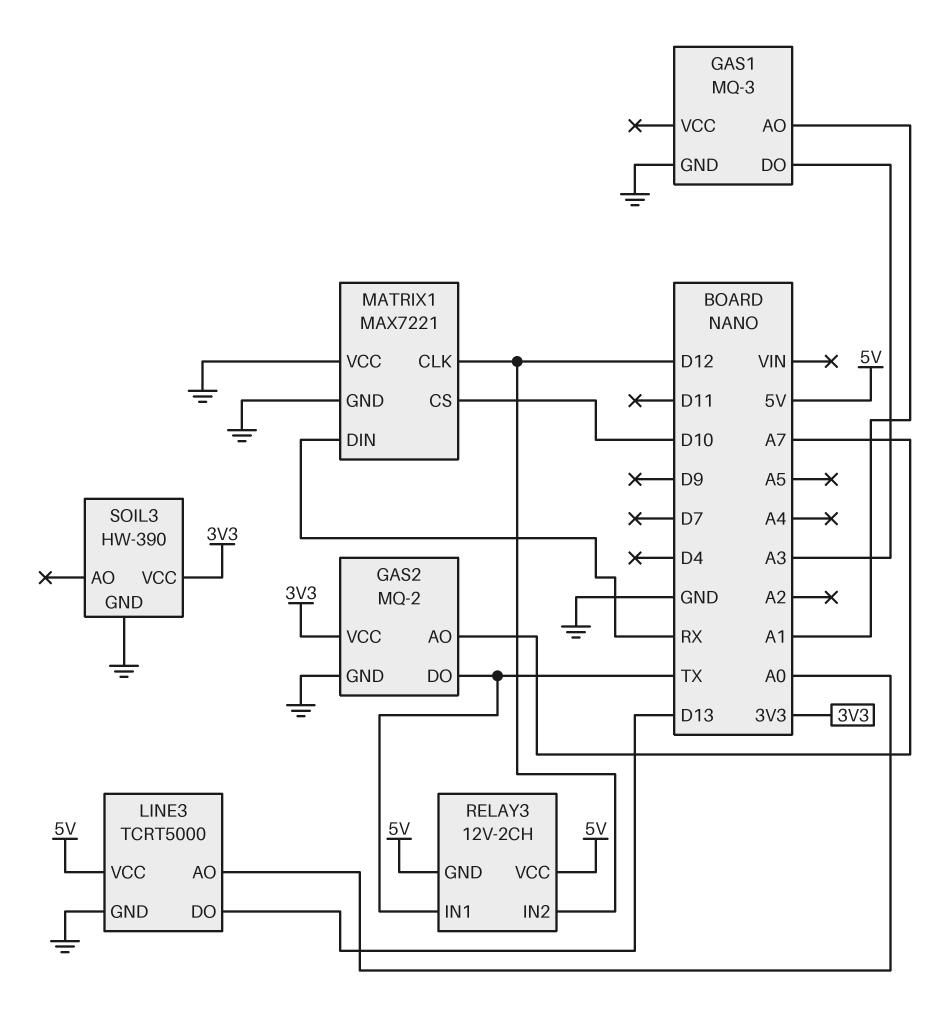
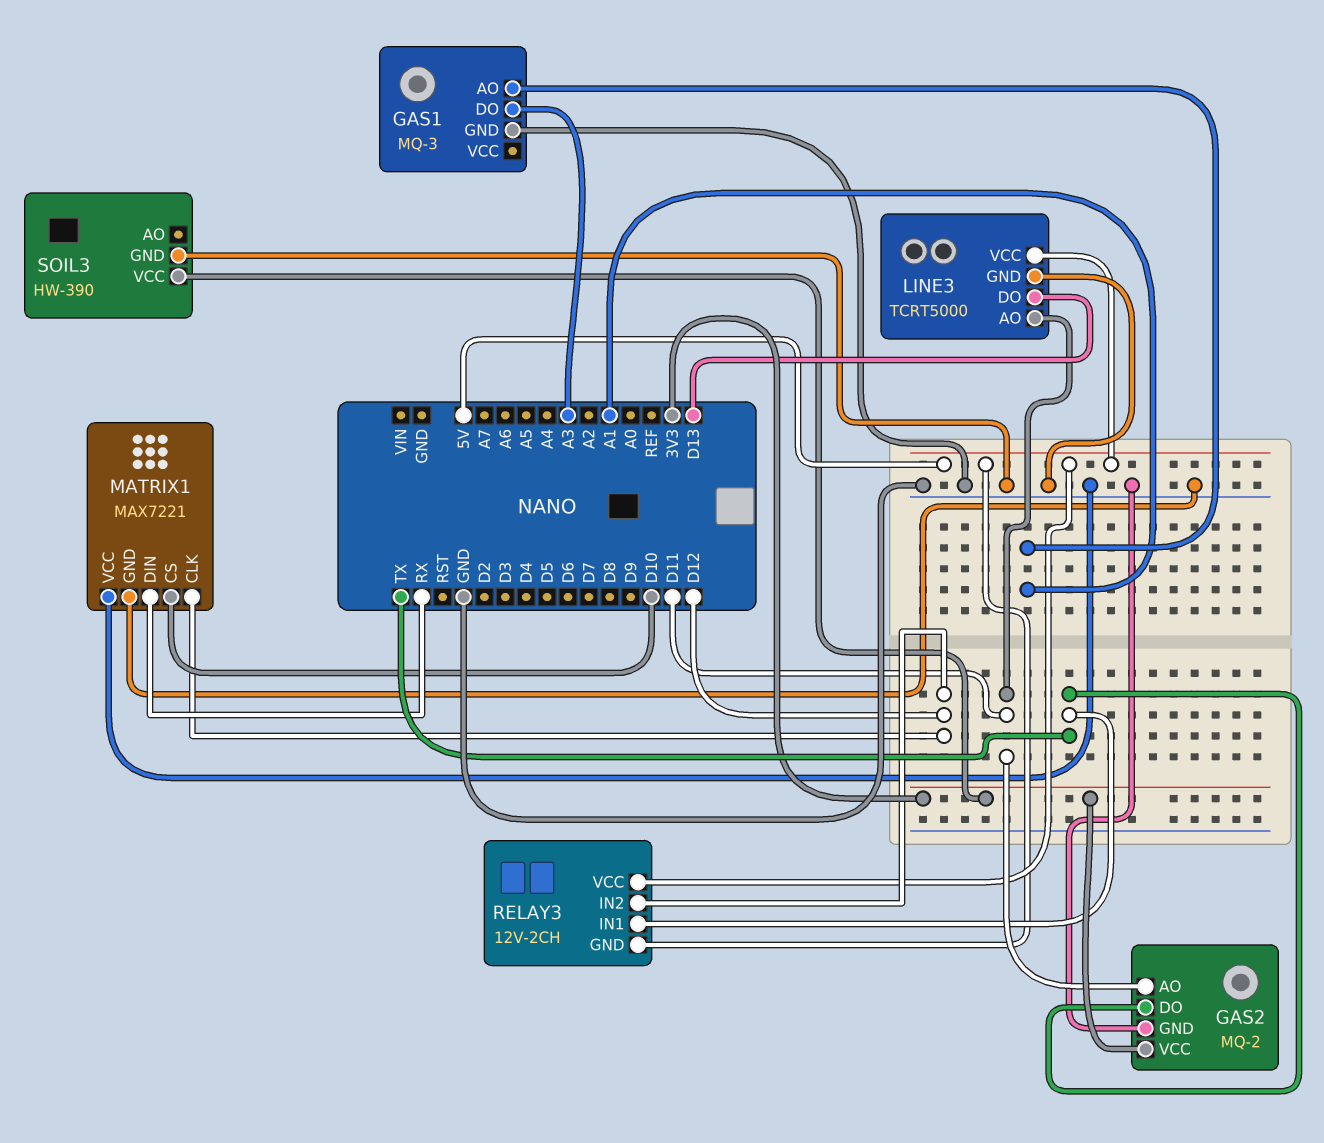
GAS2 pin AO: A7 -> D11
LINE3 pin AO: A0 -> D11

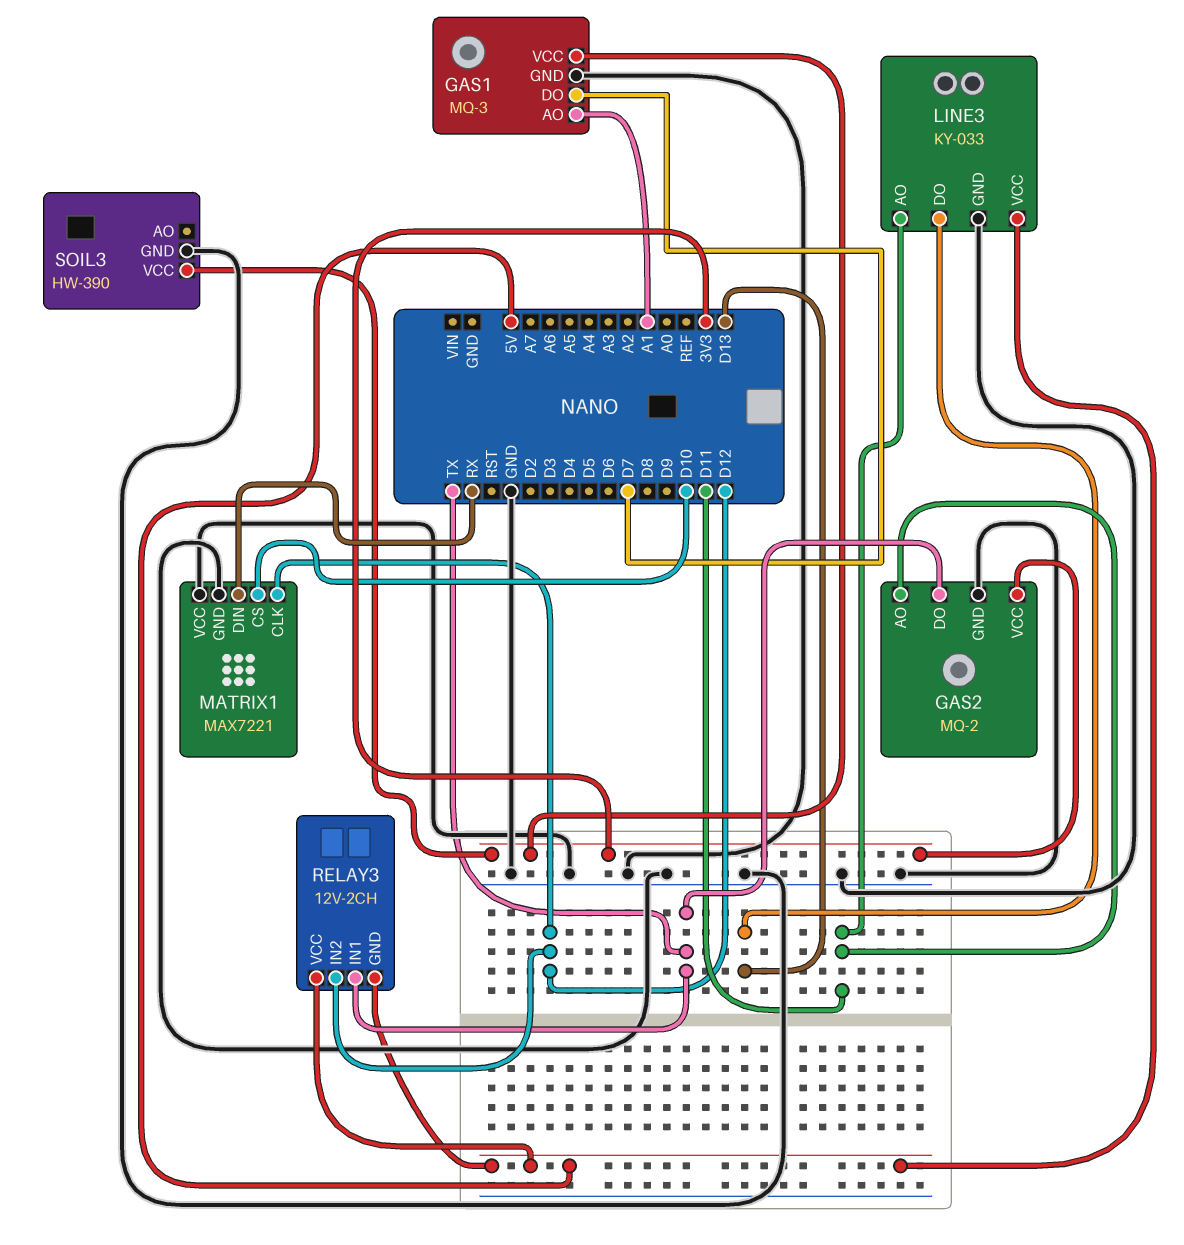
GAS1 pin DO: A3 -> D7
GAS1 pin VCC: none -> 3V3
LINE3: TCRT5000 -> KY-033

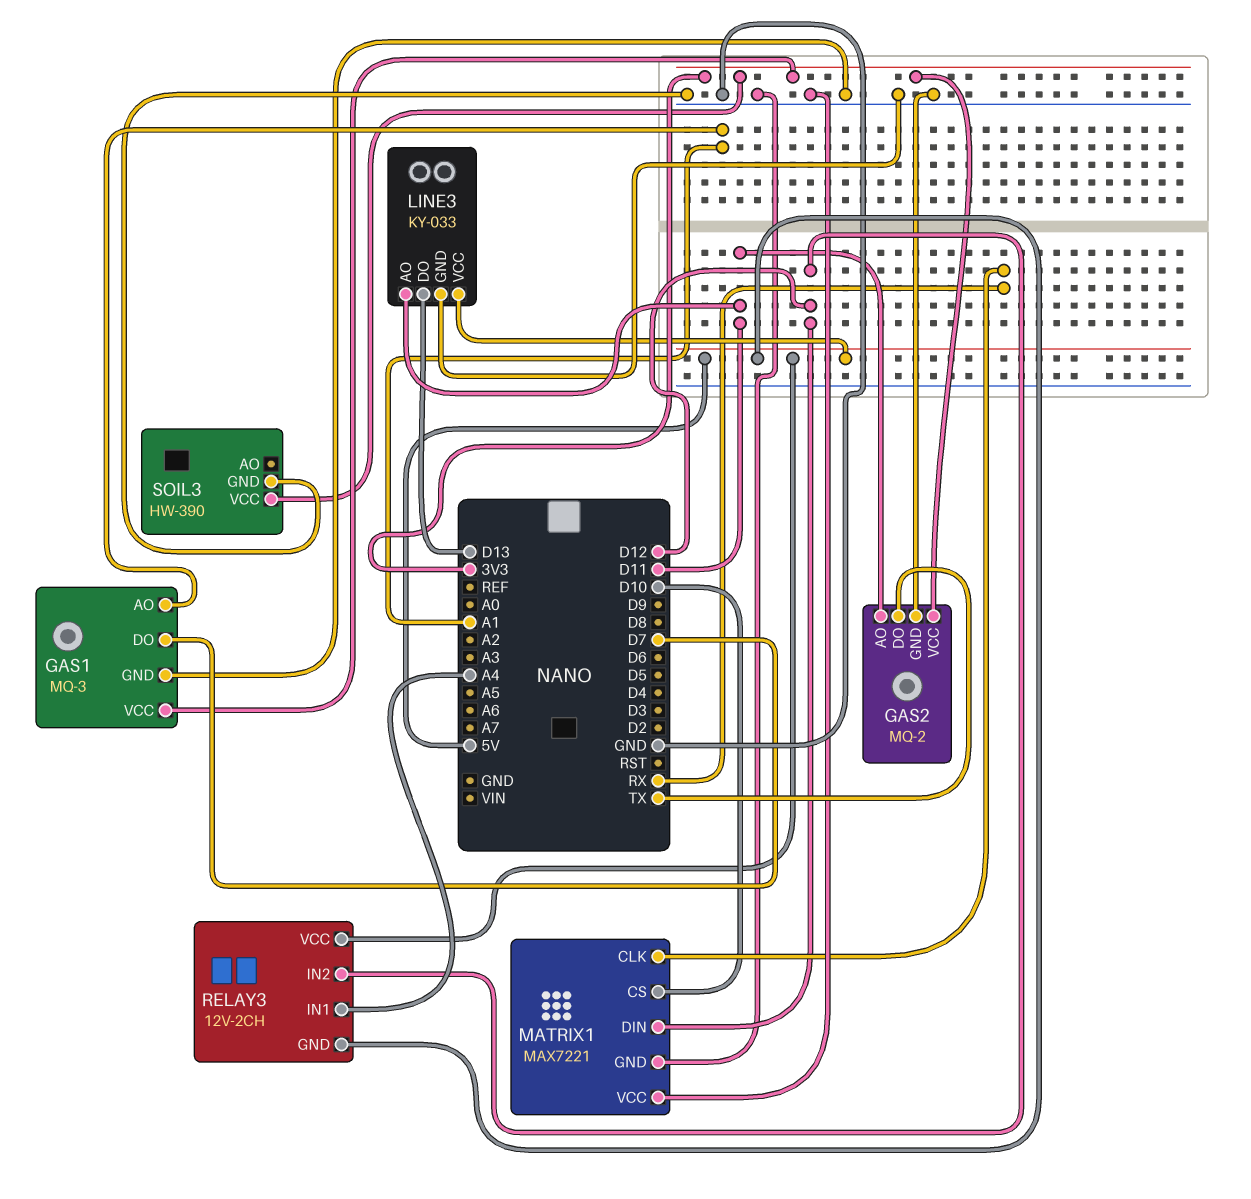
MATRIX1 pin CLK: D12 -> RX
MATRIX1 pin DIN: RX -> D12
RELAY3 pin IN1: TX -> A4

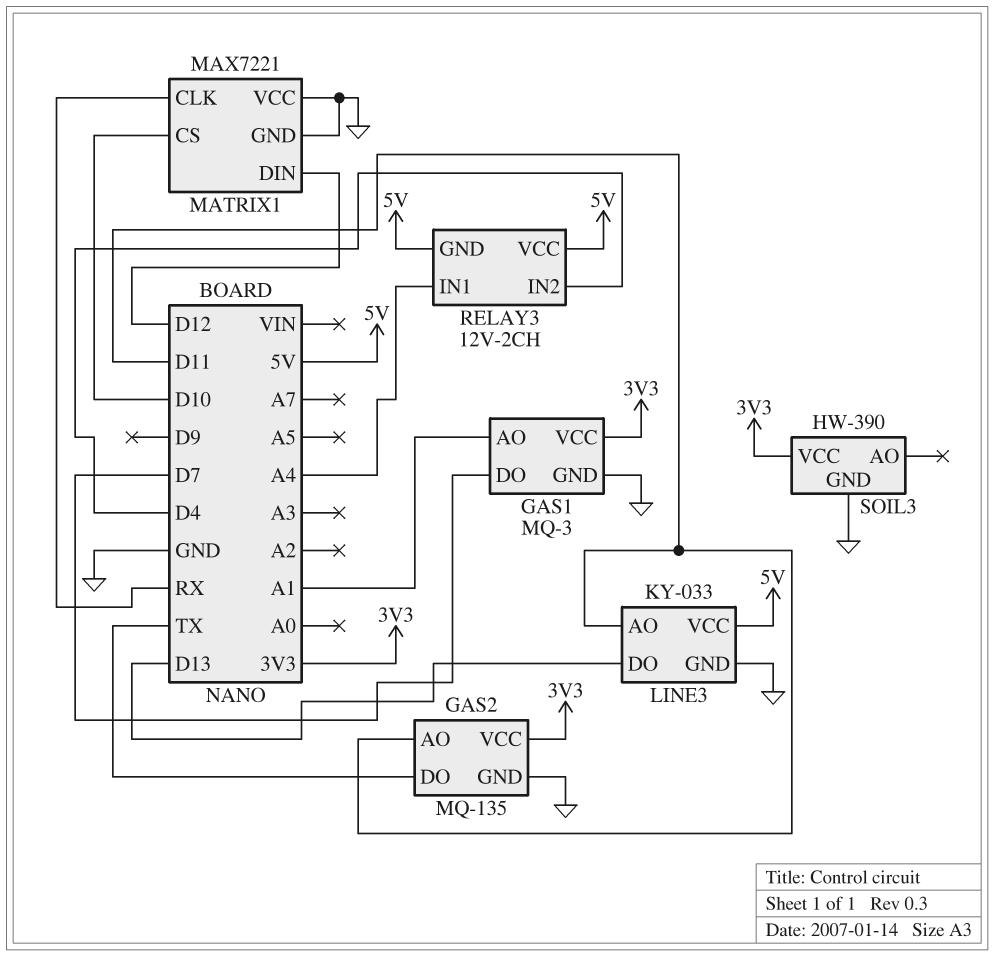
GAS2: MQ-2 -> MQ-135
RELAY3 pin IN2: D12 -> D4

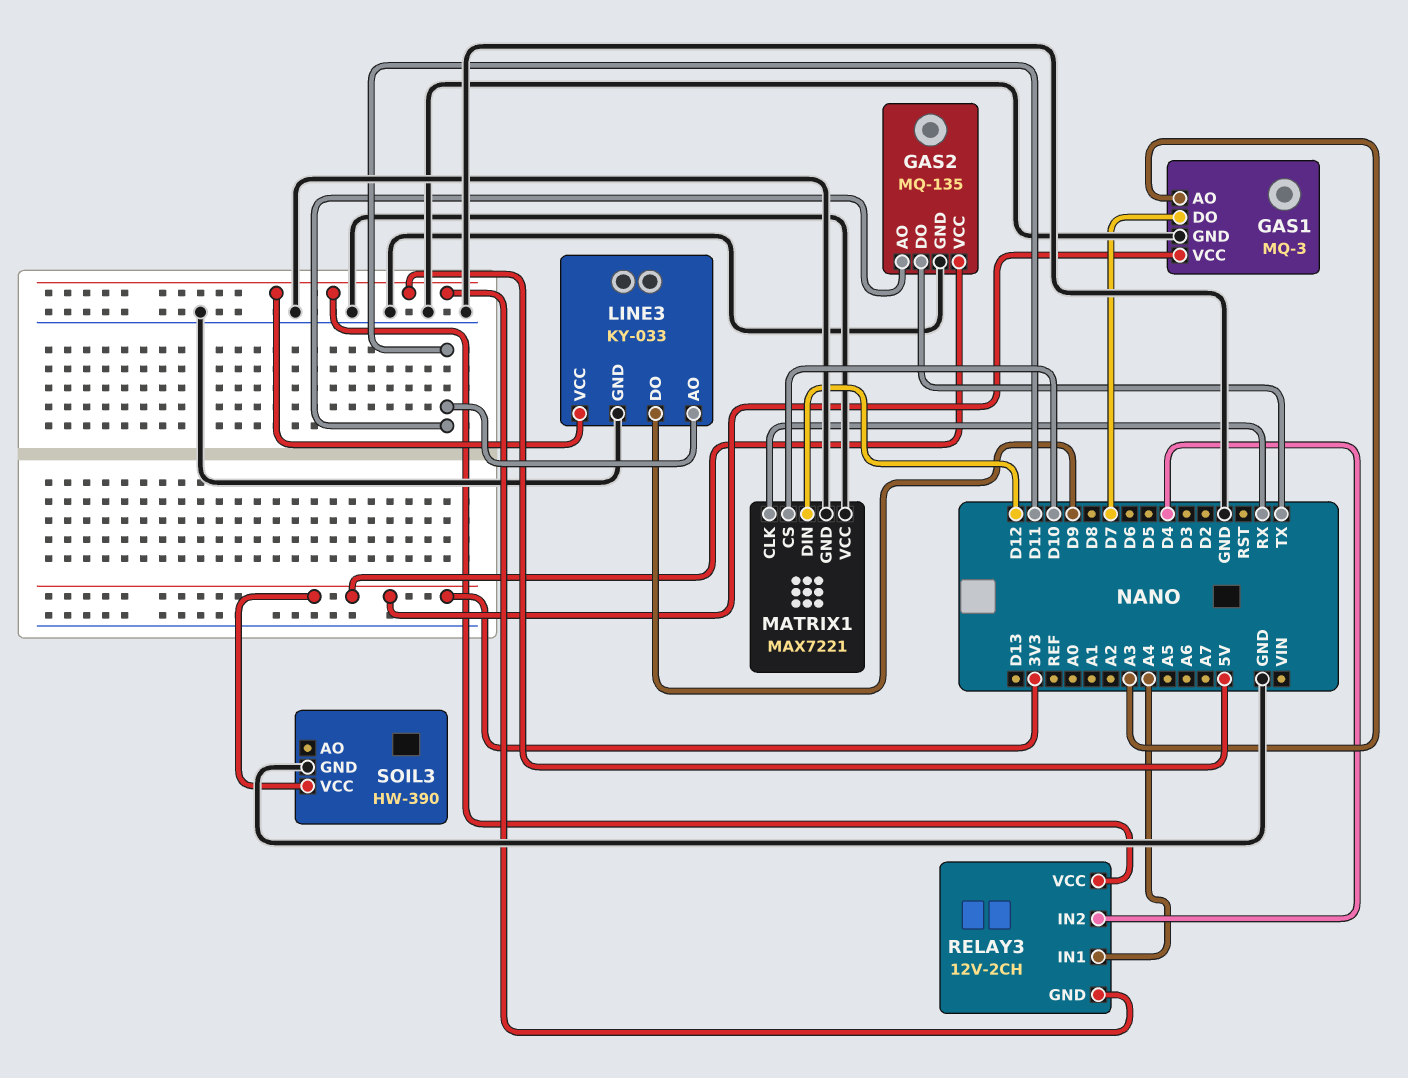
GAS1 pin AO: A1 -> A3
LINE3 pin DO: D13 -> D9

